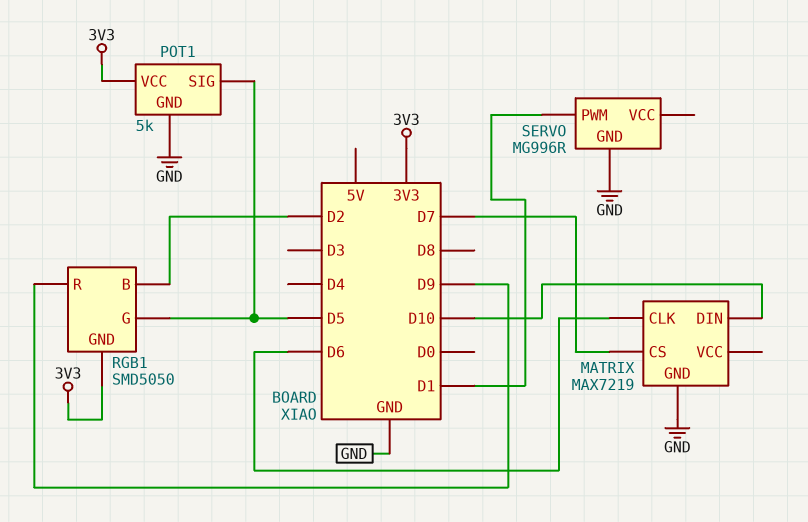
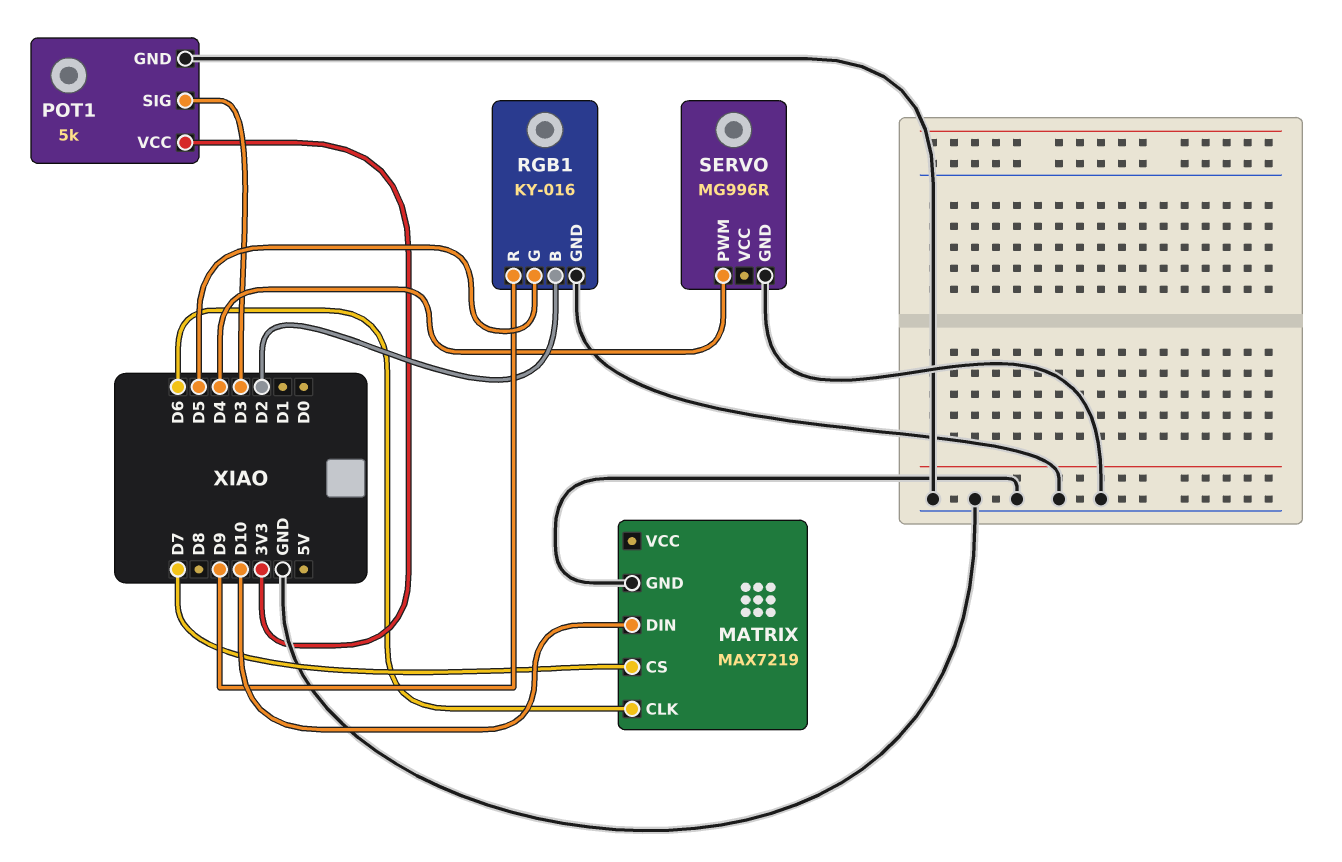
POT1 pin SIG: D5 -> D3
RGB1: SMD5050 -> KY-016
RGB1 pin GND: 3V3 -> GND
SERVO pin PWM: D1 -> D4

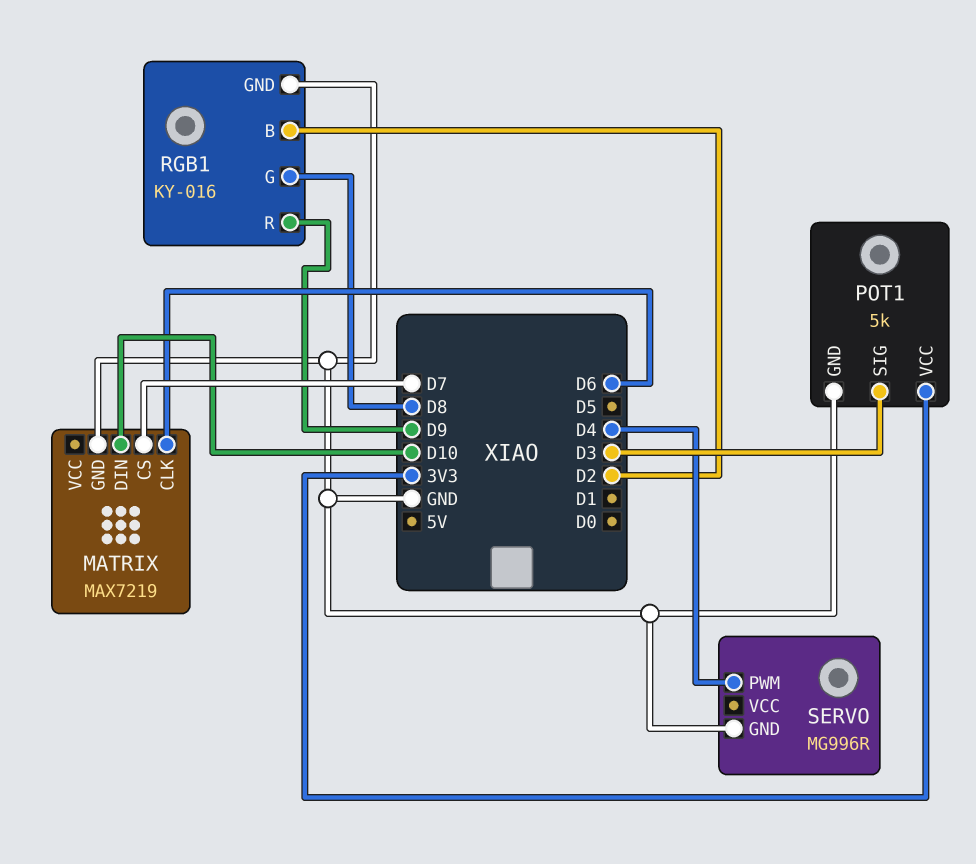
RGB1 pin G: D5 -> D8

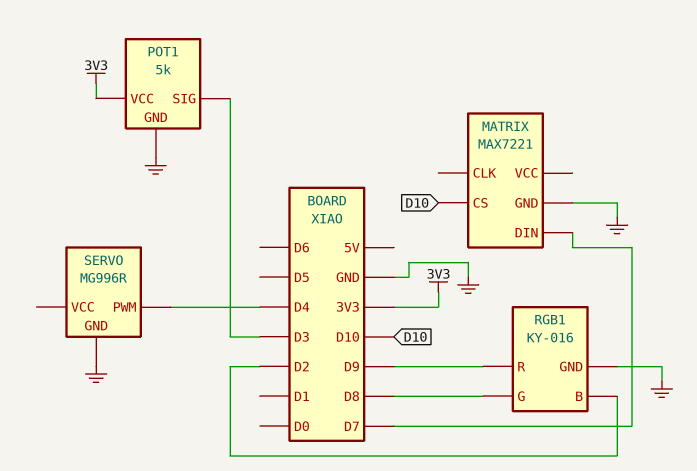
MATRIX: MAX7219 -> MAX7221
MATRIX pin CLK: D6 -> none
MATRIX pin CS: D7 -> D10
MATRIX pin DIN: D10 -> D7

